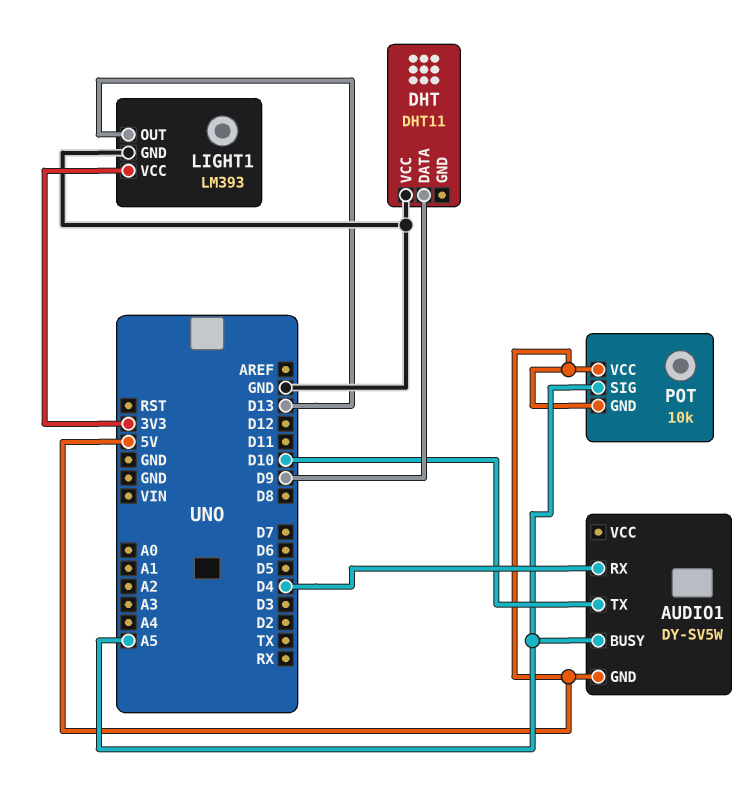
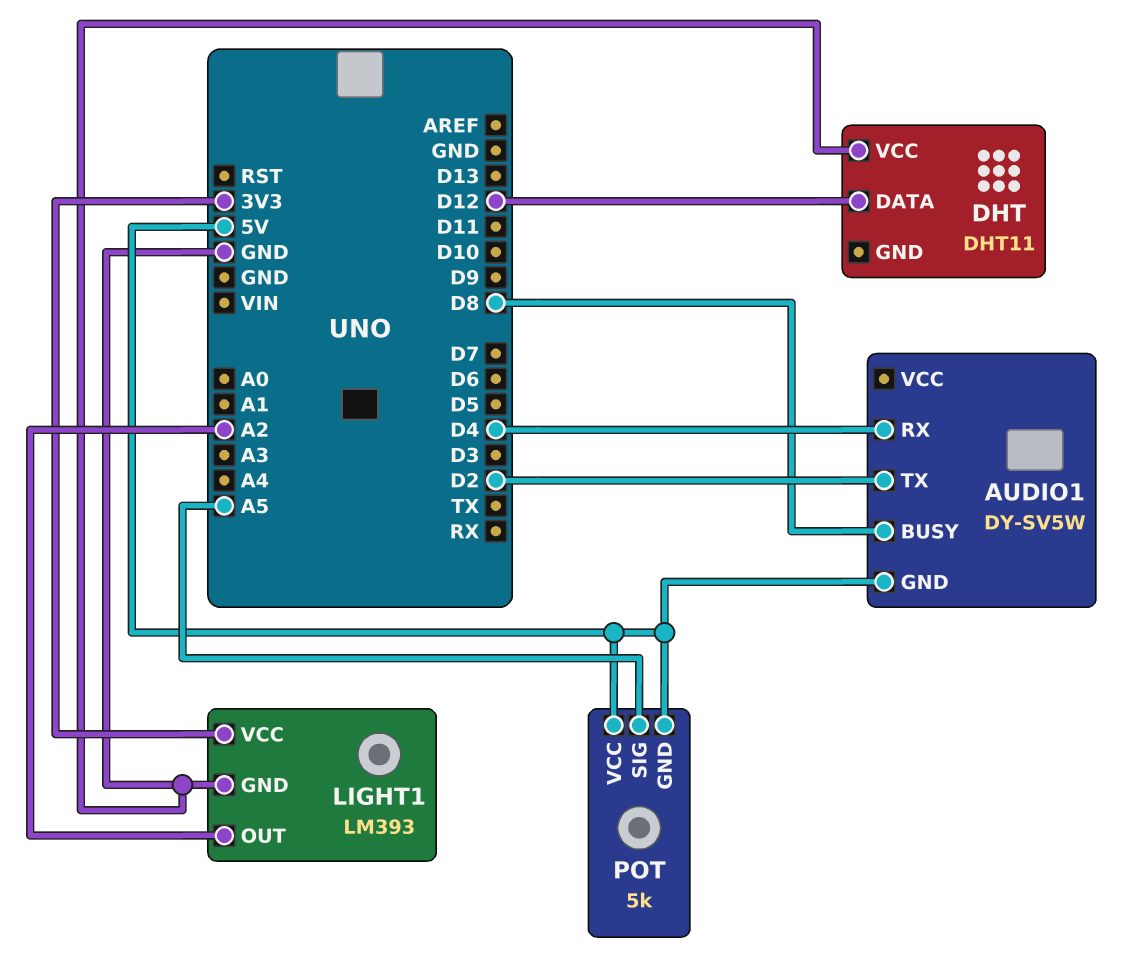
AUDIO1 pin BUSY: A5 -> D8
AUDIO1 pin TX: D10 -> D2
DHT pin DATA: D9 -> D12
LIGHT1 pin OUT: D13 -> A2
POT: 10k -> 5k

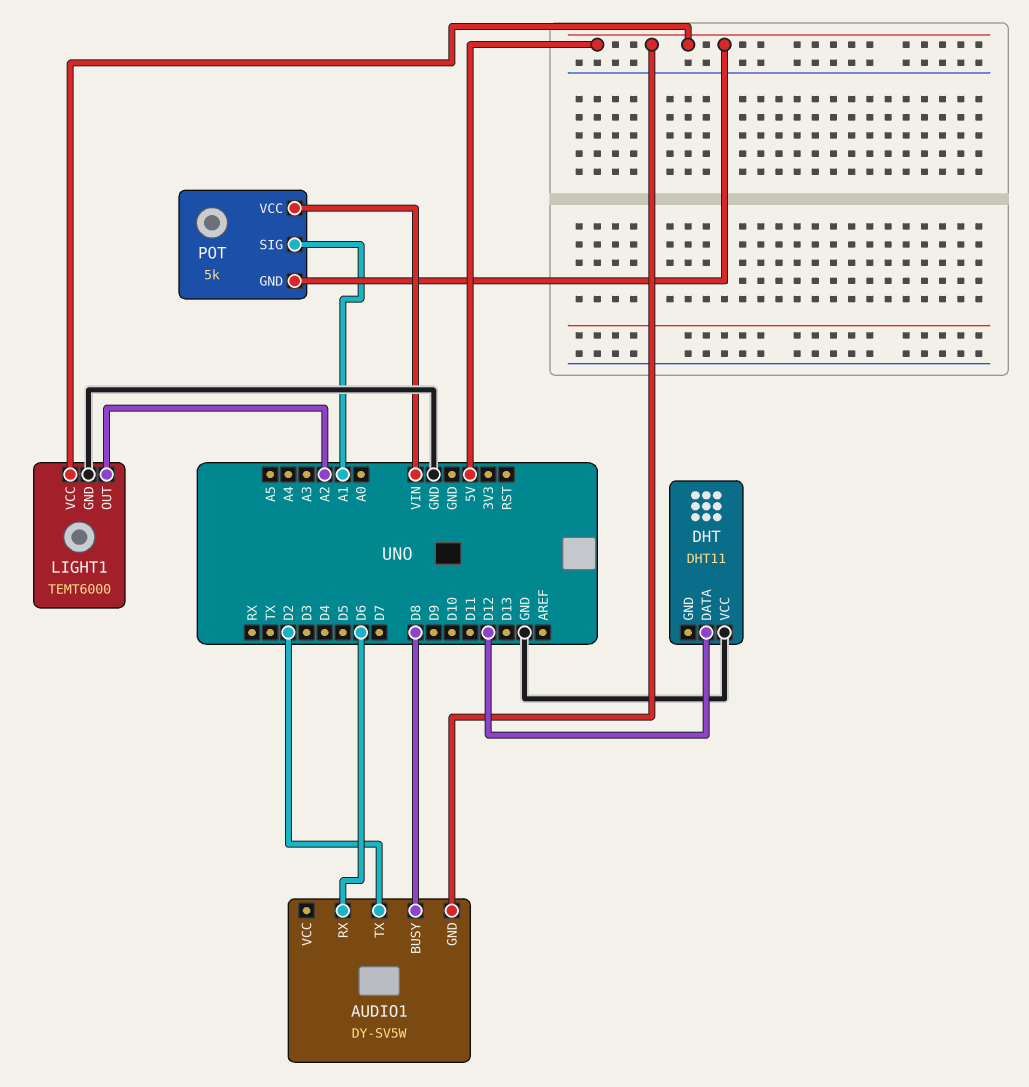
AUDIO1 pin RX: D4 -> D6
LIGHT1: LM393 -> TEMT6000
LIGHT1 pin VCC: 3V3 -> 5V
POT pin SIG: A5 -> A1
POT pin VCC: 5V -> VIN

